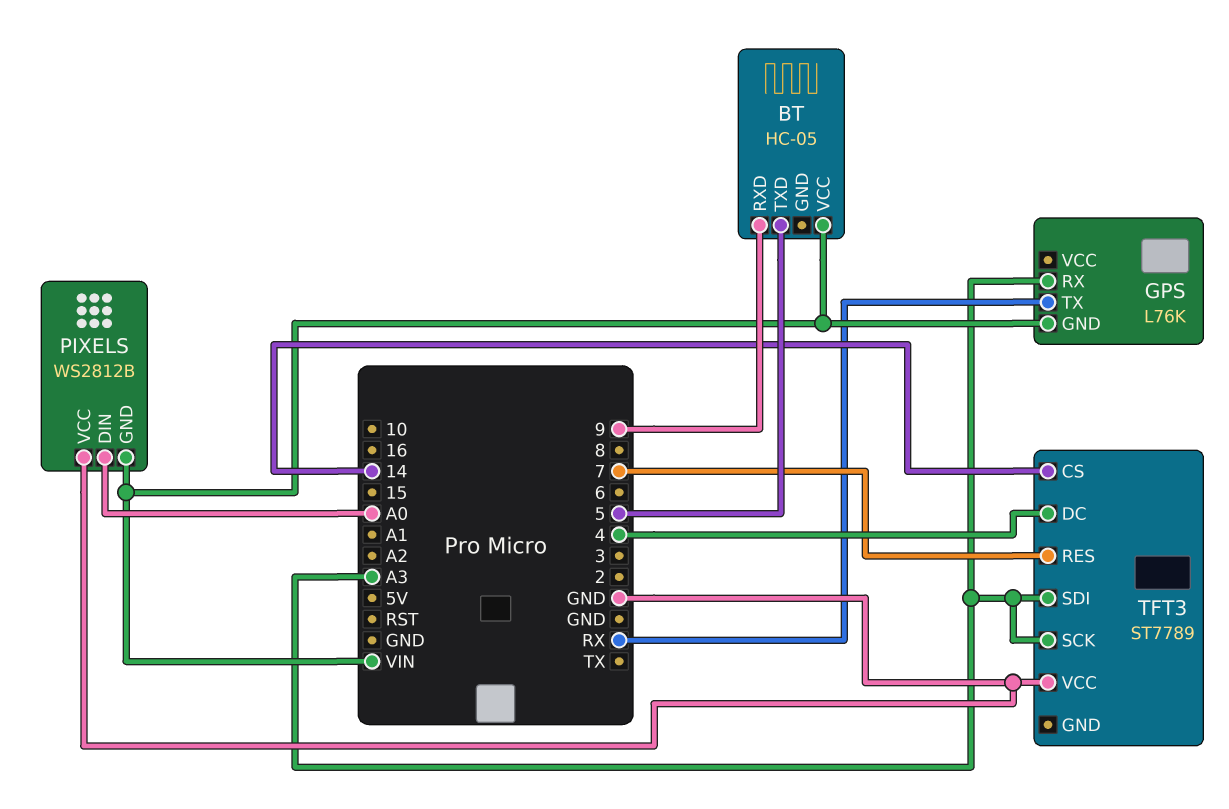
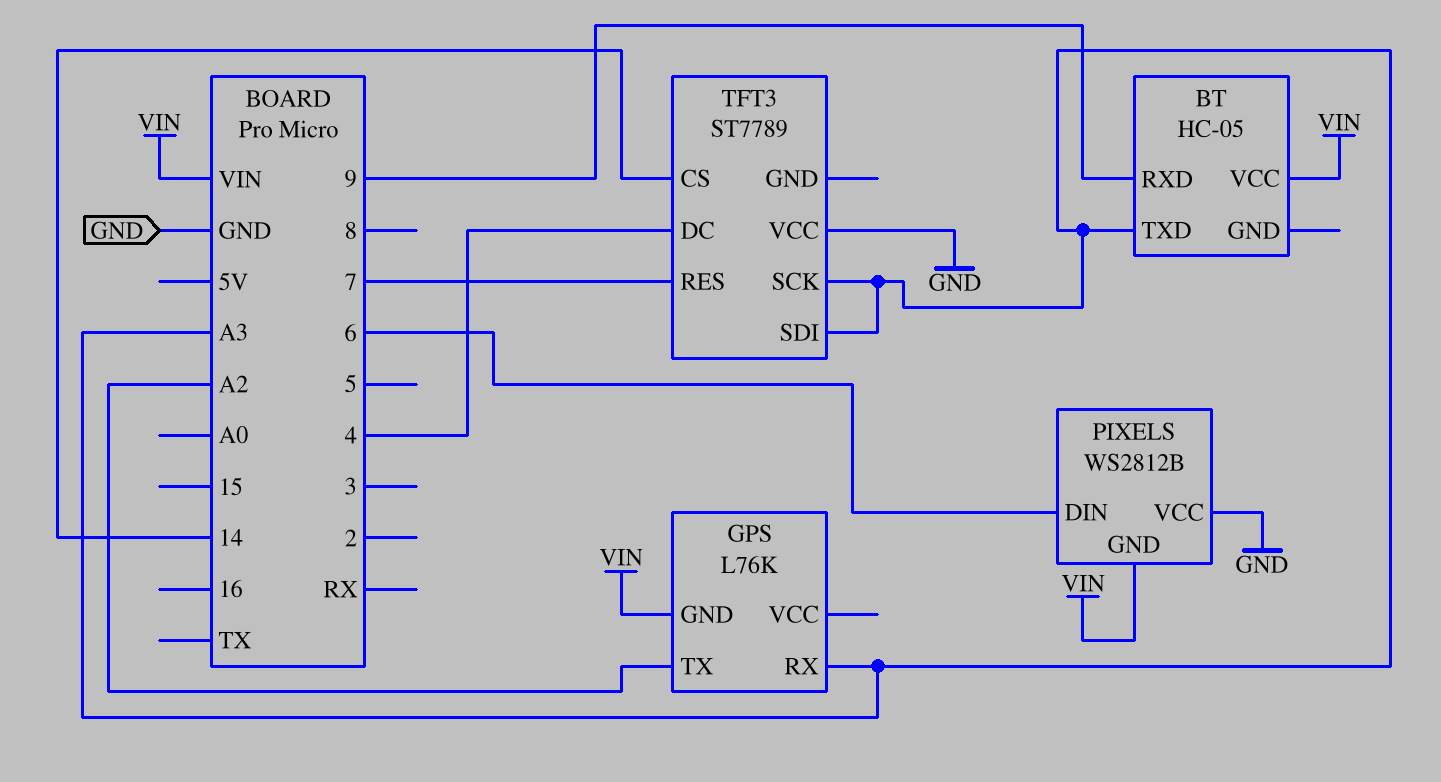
BT pin TXD: 5 -> A3
GPS pin TX: RX -> A2
PIXELS pin DIN: A0 -> 6

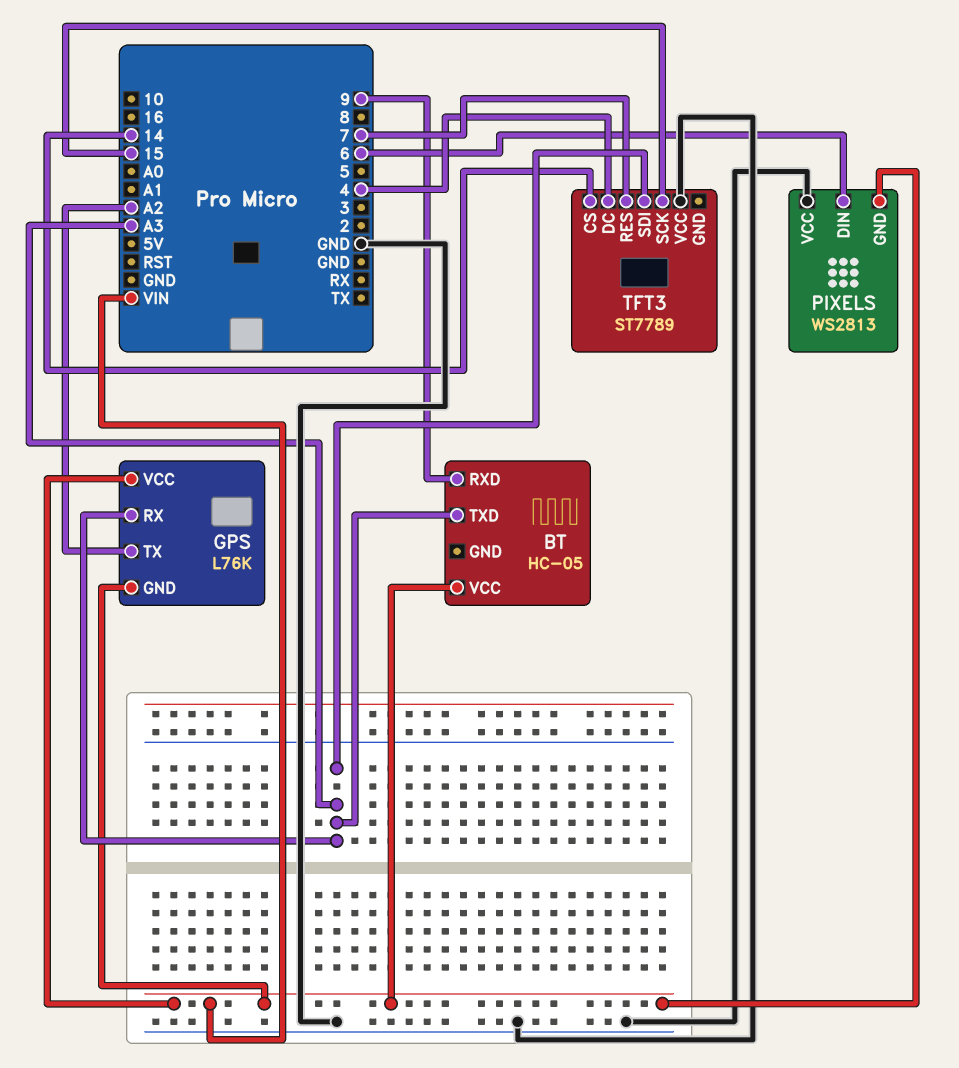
GPS pin VCC: none -> VIN
PIXELS: WS2812B -> WS2813
TFT3 pin SCK: A3 -> 15

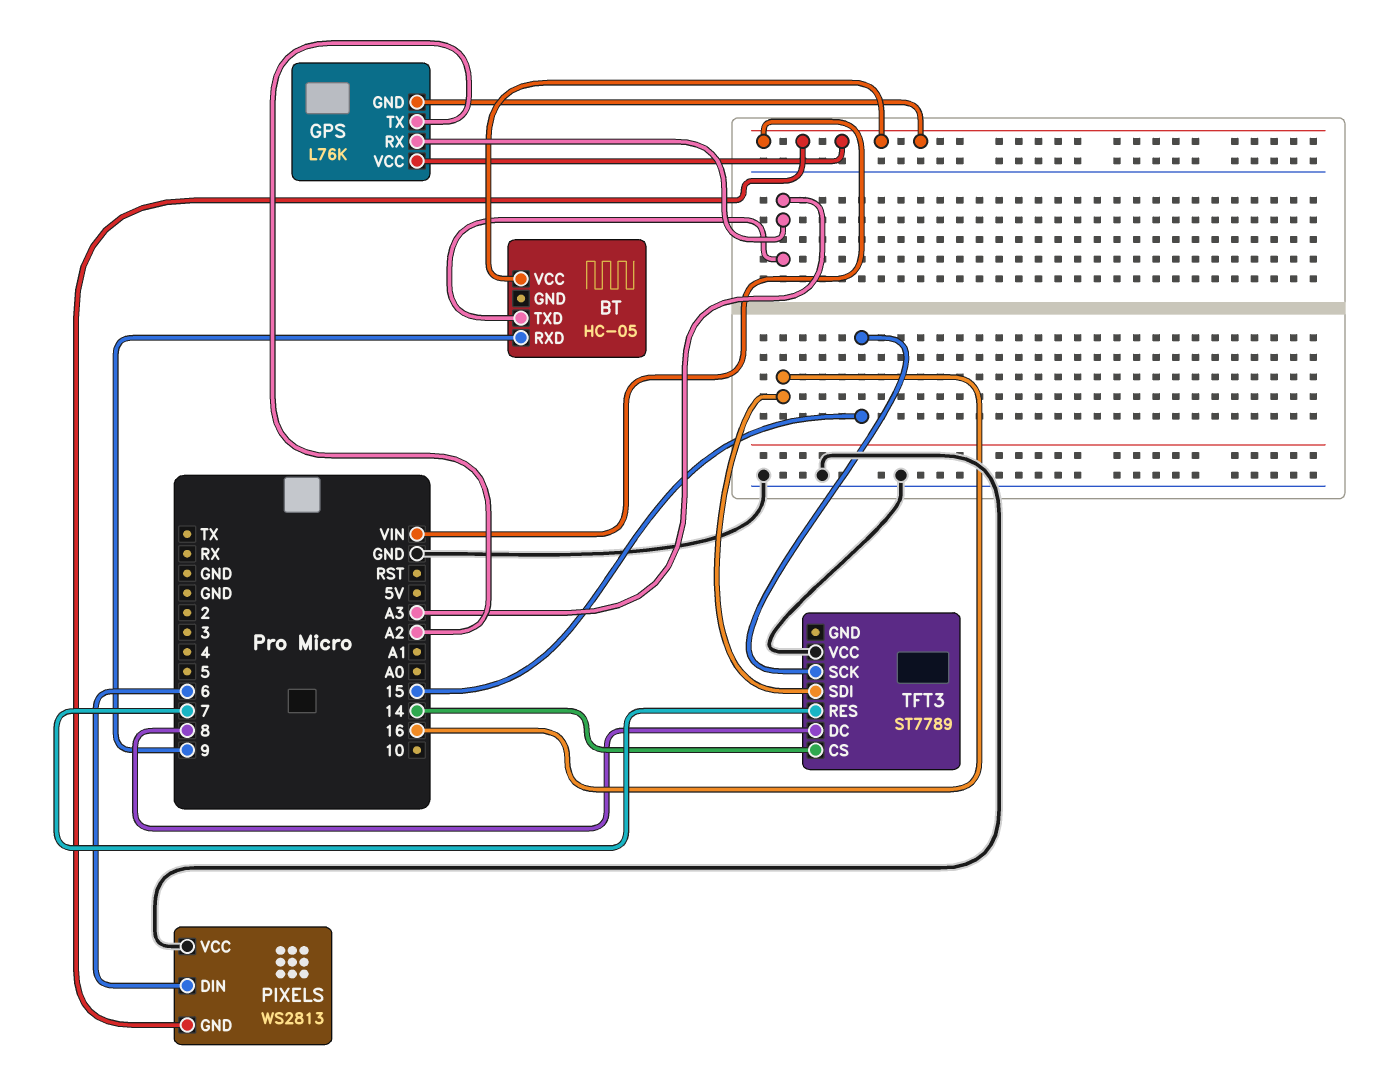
TFT3 pin DC: 4 -> 8
TFT3 pin SDI: A3 -> 16

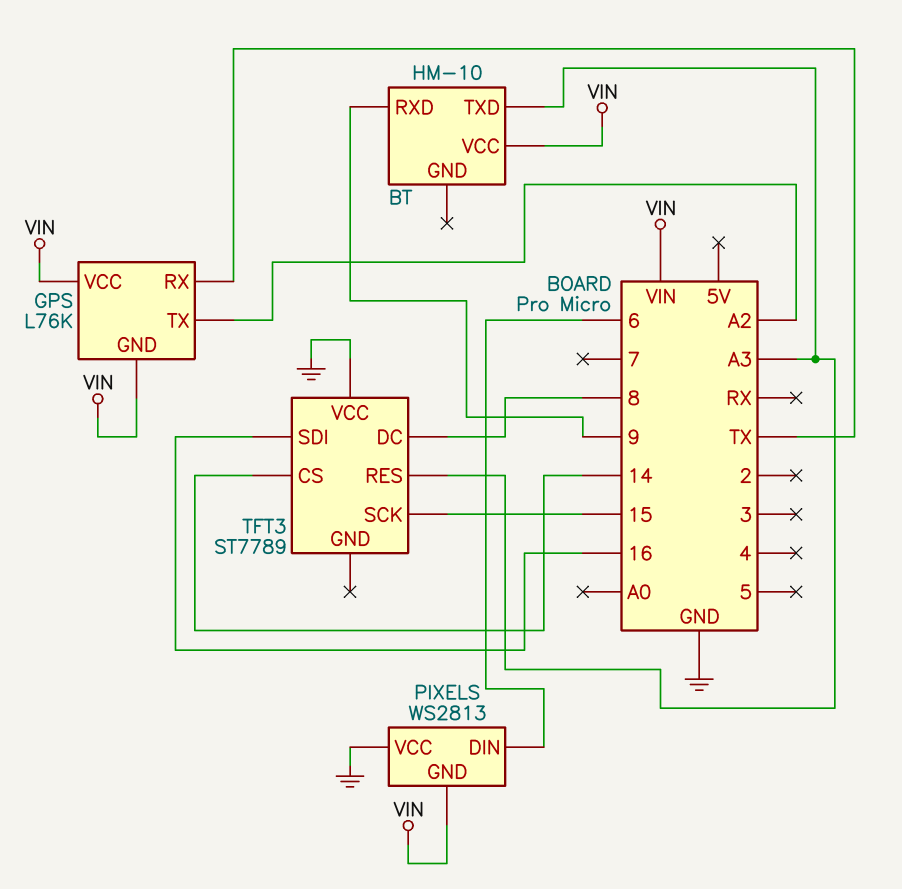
BT: HC-05 -> HM-10
GPS pin RX: A3 -> TX
TFT3 pin RES: 7 -> A3

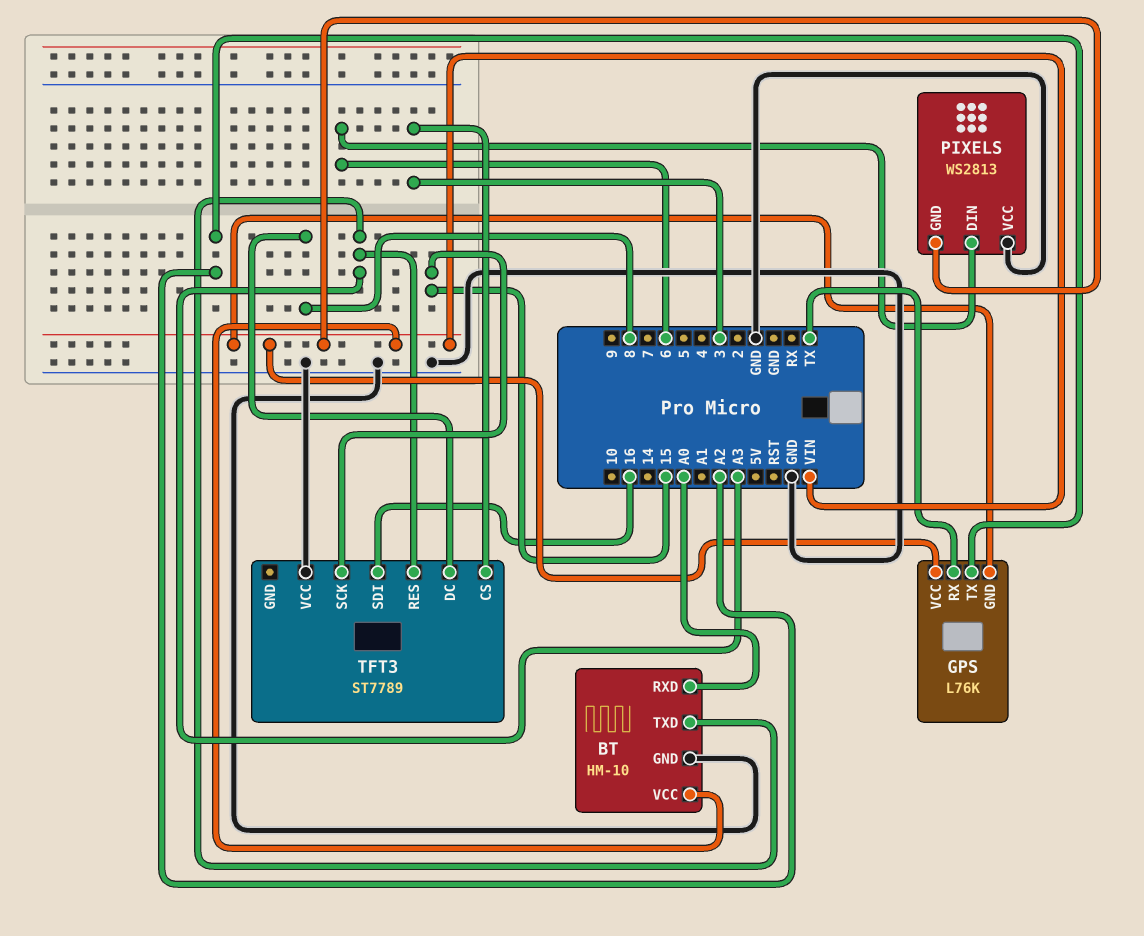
BT pin GND: none -> GND
BT pin RXD: 9 -> A0
TFT3 pin CS: 14 -> 3

